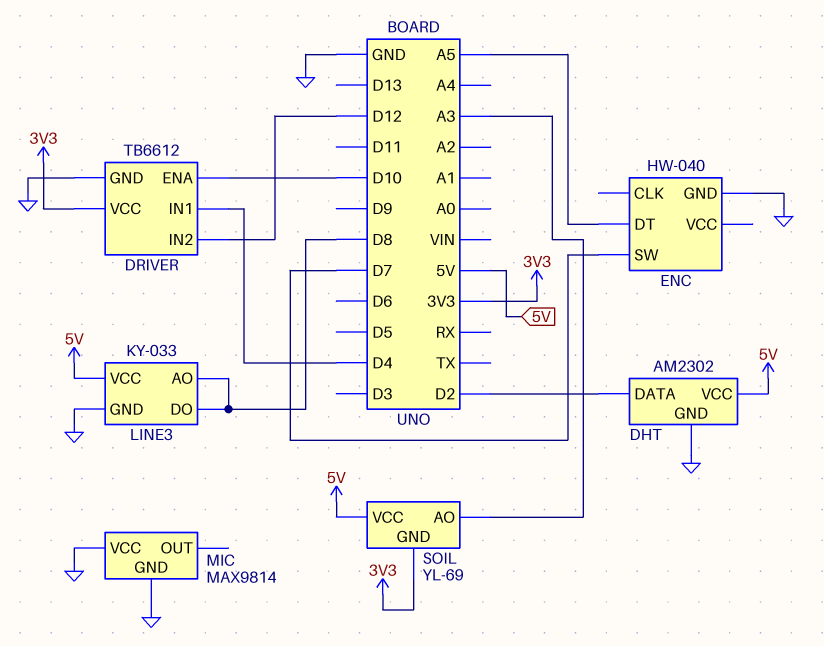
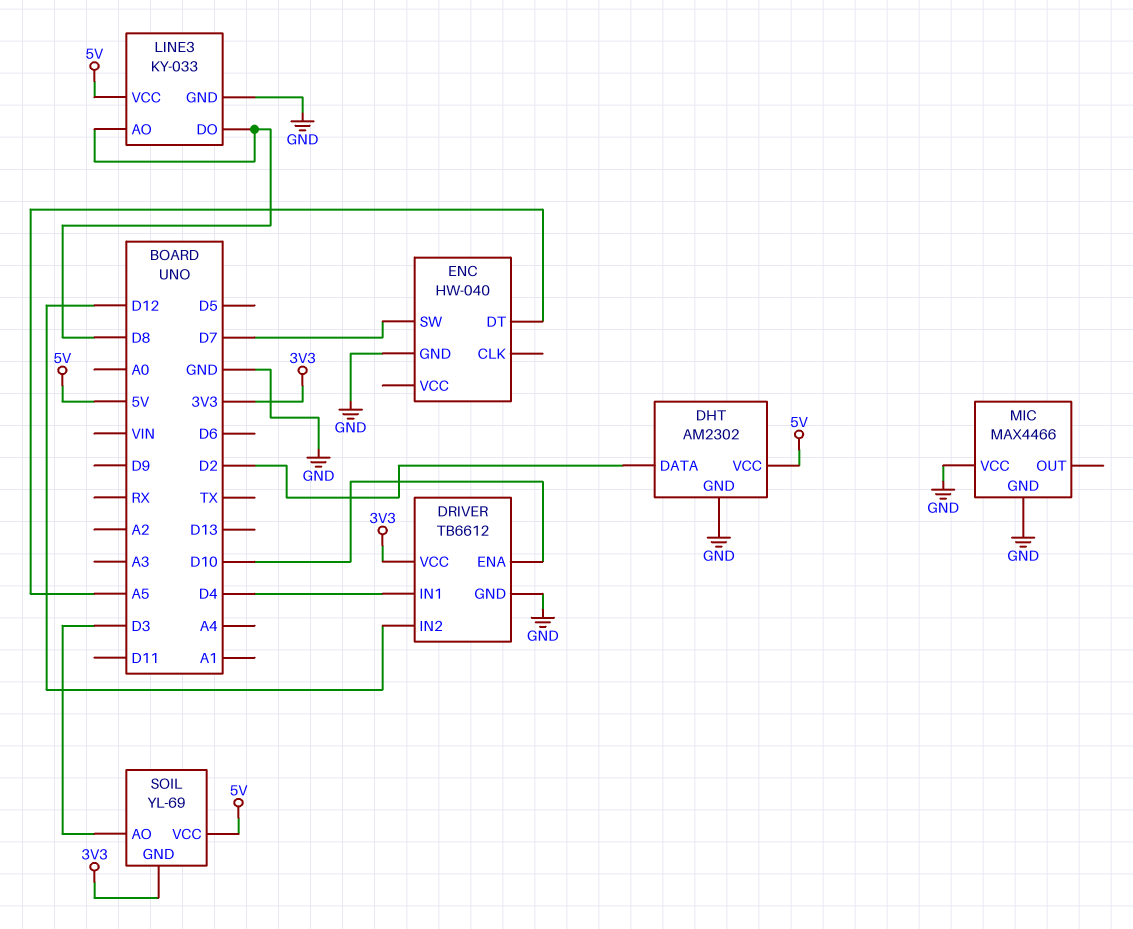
MIC: MAX9814 -> MAX4466
SOIL pin AO: A3 -> D3

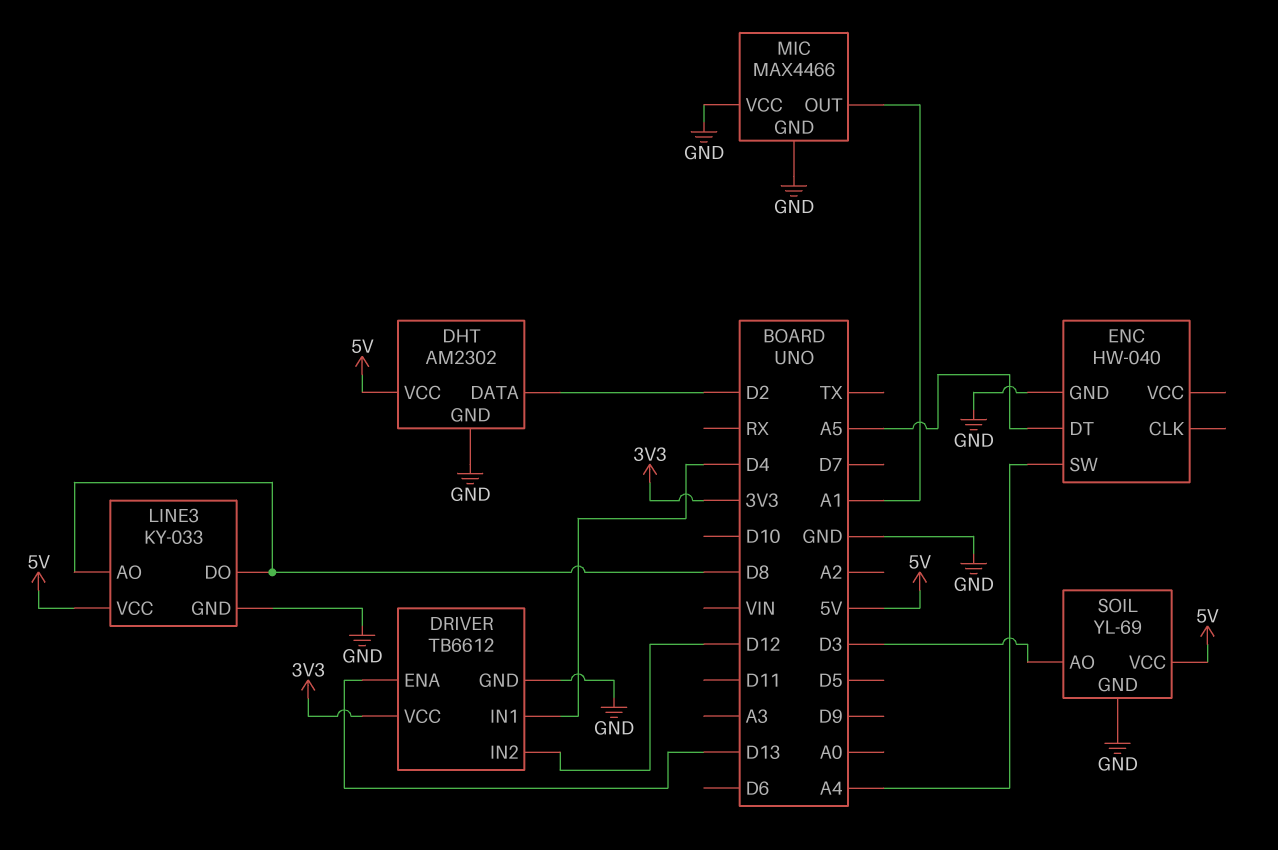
DRIVER pin ENA: D10 -> D13
ENC pin SW: D7 -> A4
MIC pin OUT: none -> A1
SOIL pin GND: 3V3 -> GND

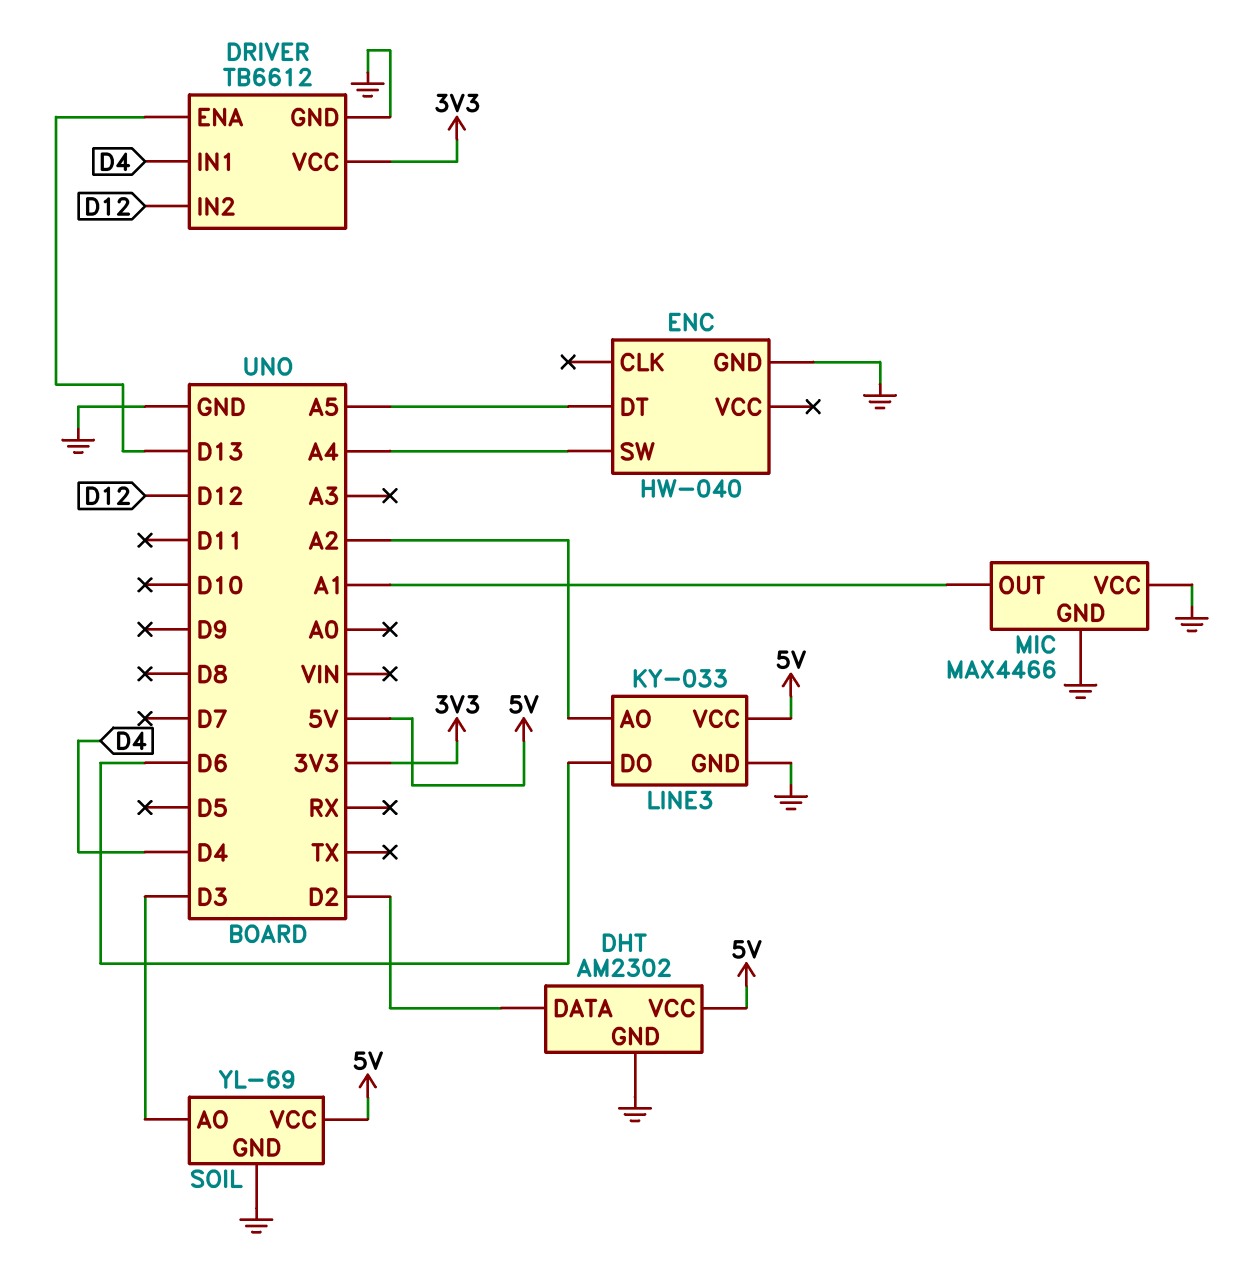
LINE3 pin AO: D8 -> A2
LINE3 pin DO: D8 -> D6

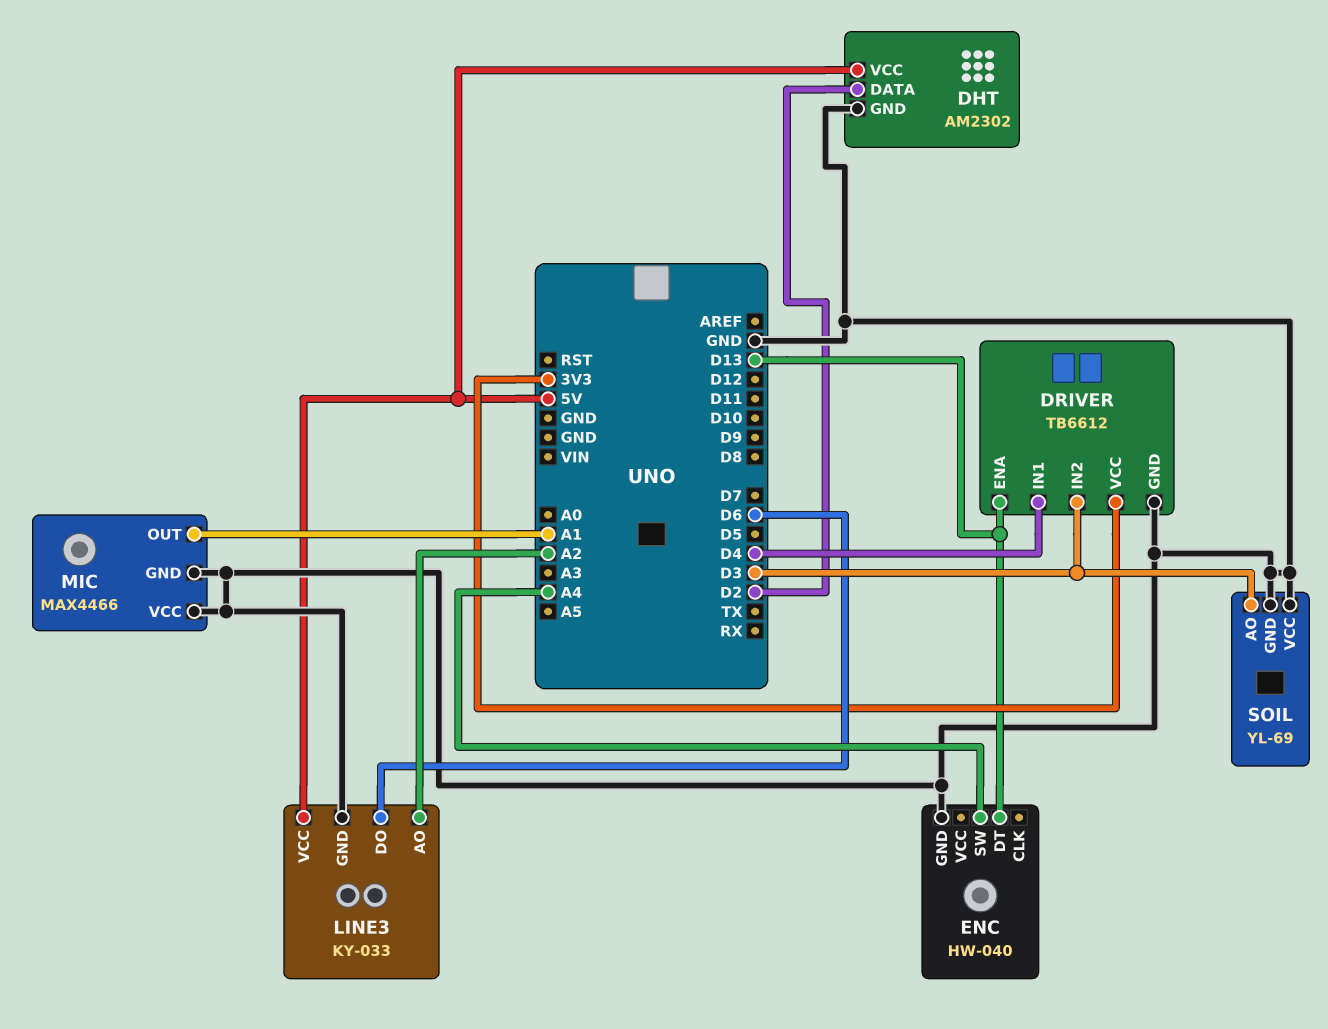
DRIVER pin IN2: D12 -> D3
ENC pin DT: A5 -> D13
SOIL pin VCC: 5V -> GND

